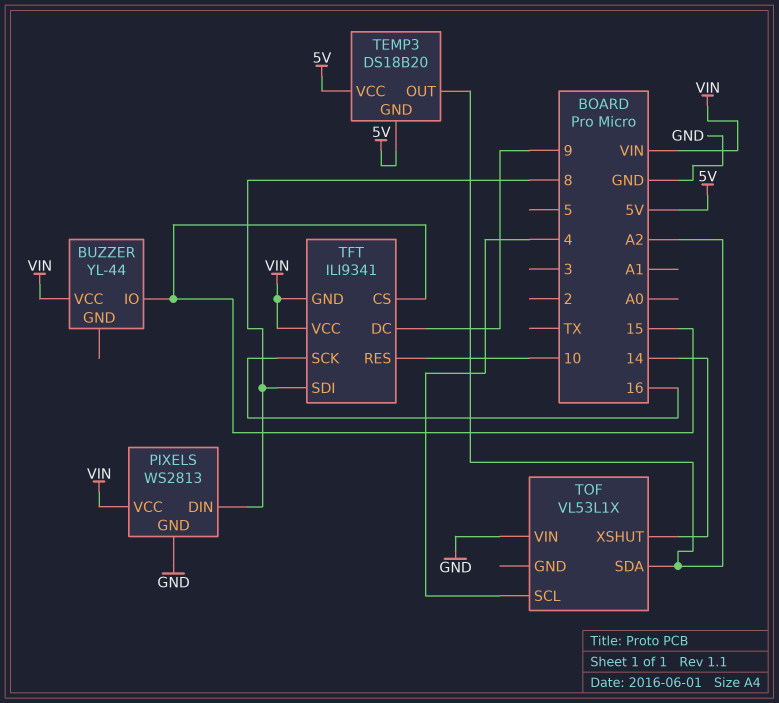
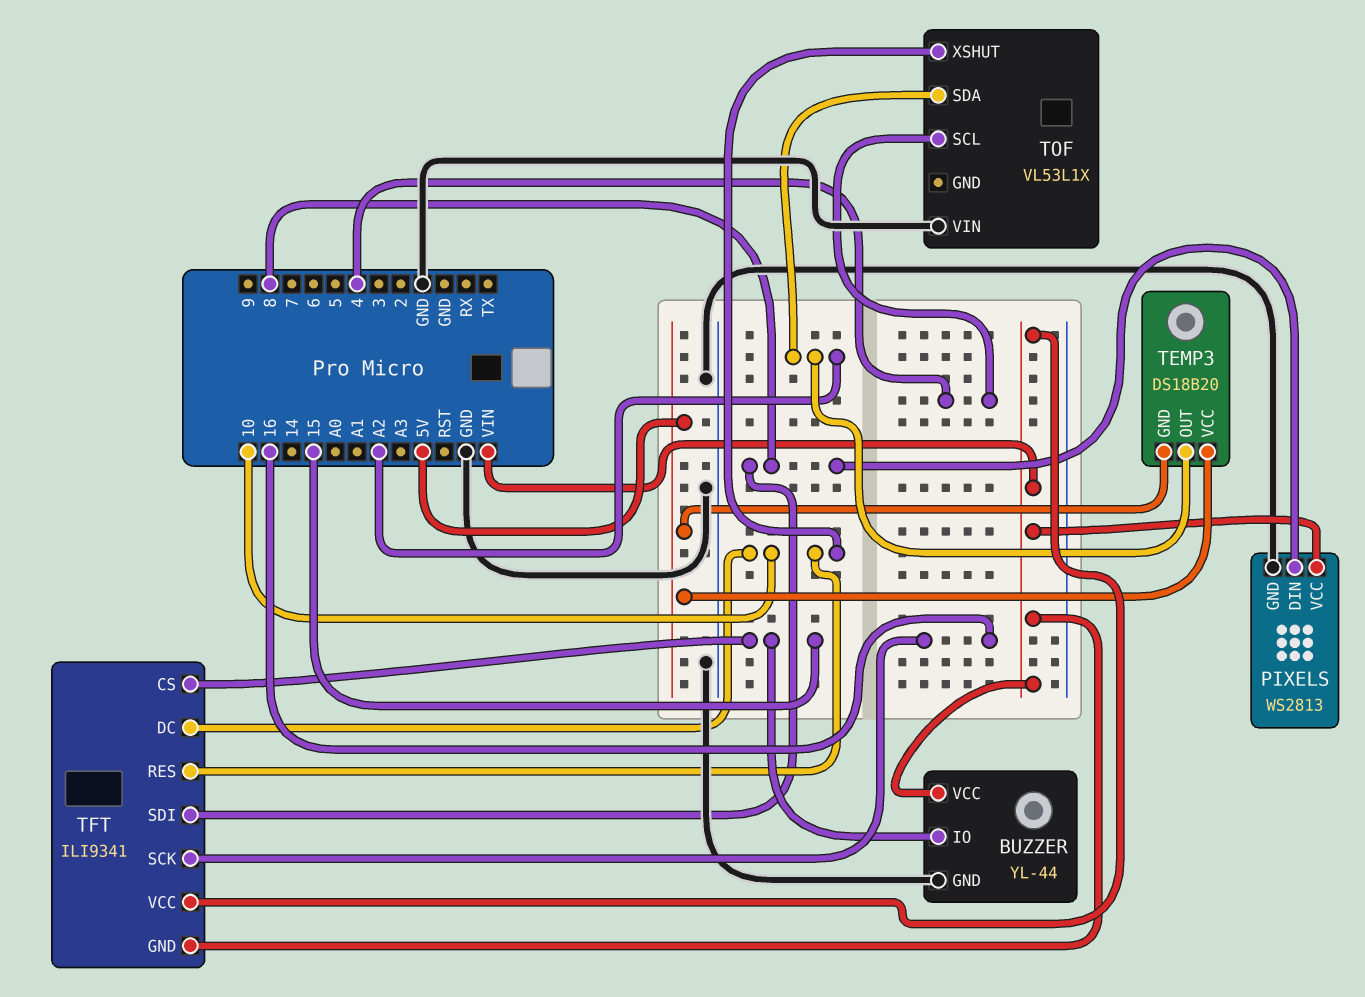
BUZZER pin GND: none -> GND
TFT pin DC: 9 -> 10
TOF pin XSHUT: 14 -> 10

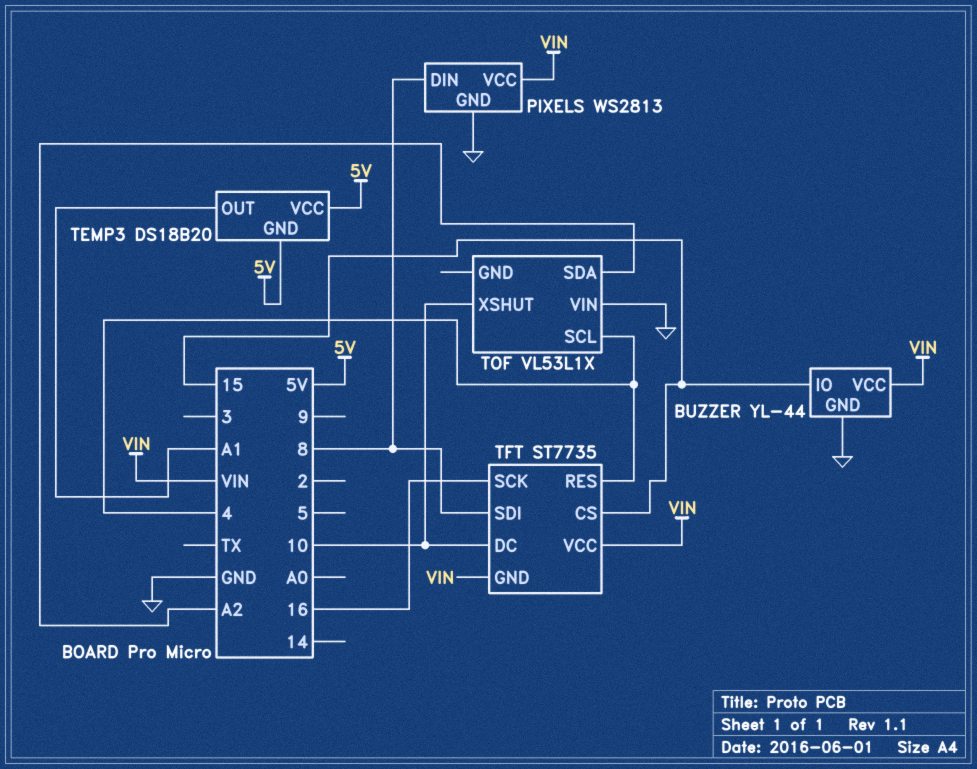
TEMP3 pin OUT: A2 -> A1
TFT: ILI9341 -> ST7735
TFT pin RES: 10 -> 4

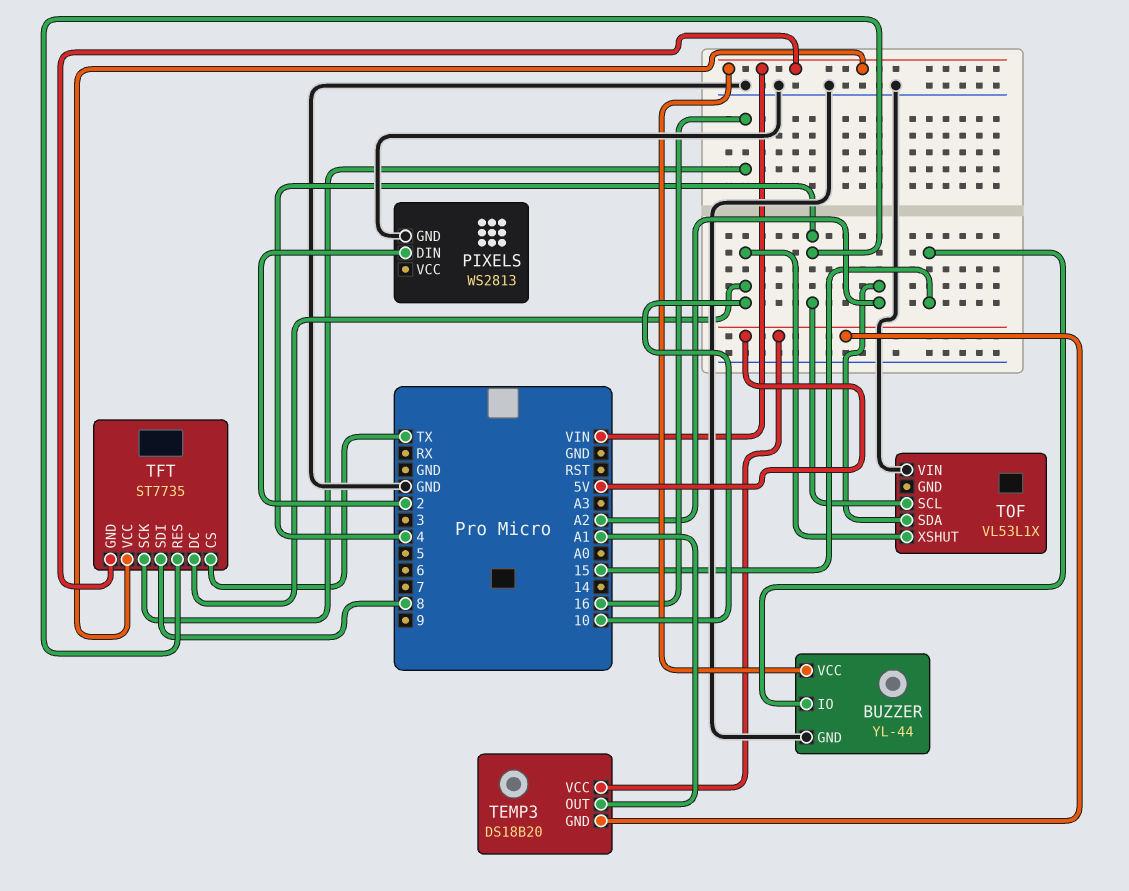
PIXELS pin DIN: 8 -> 2
PIXELS pin VCC: VIN -> none
TFT pin CS: 15 -> TX

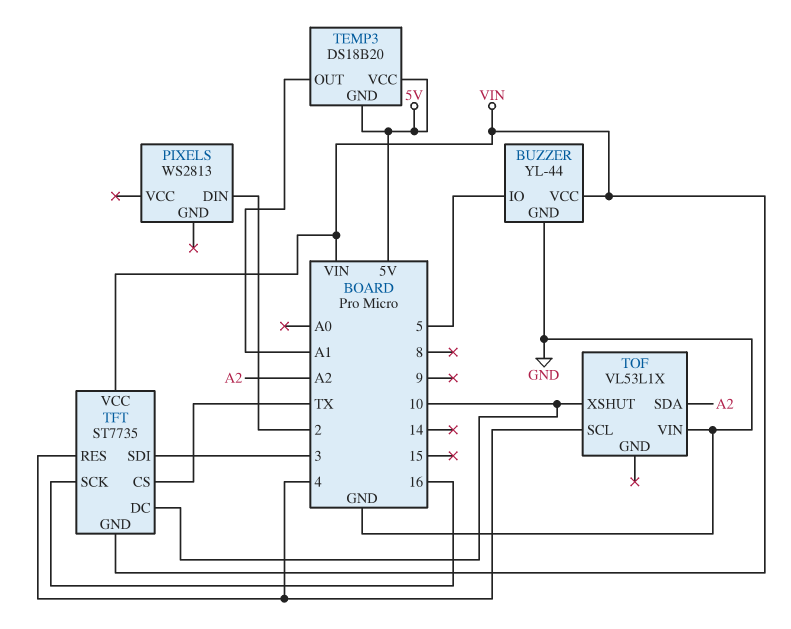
BUZZER pin IO: 15 -> 5
PIXELS pin GND: GND -> none
TFT pin SDI: 8 -> 3

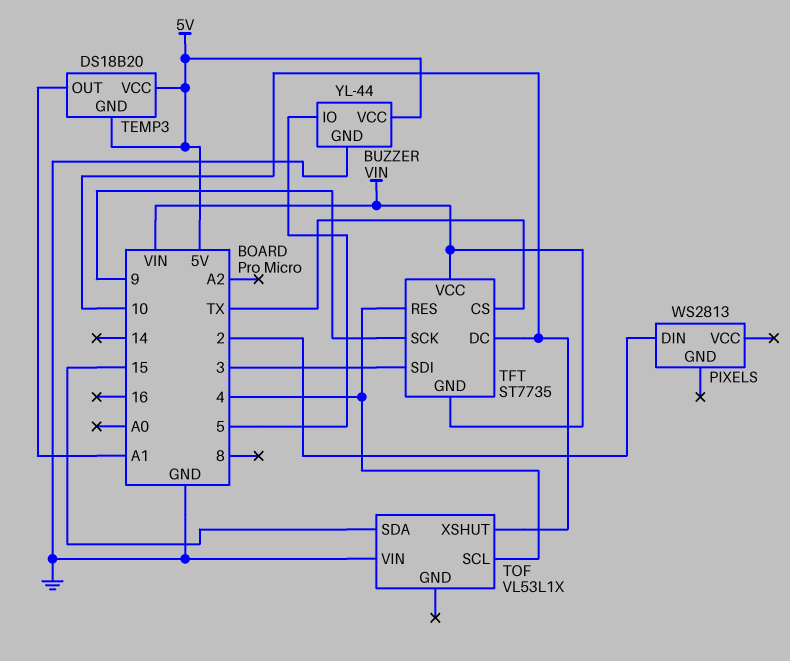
BUZZER pin VCC: VIN -> 5V
TFT pin SCK: 16 -> 9
TOF pin SDA: A2 -> 15

